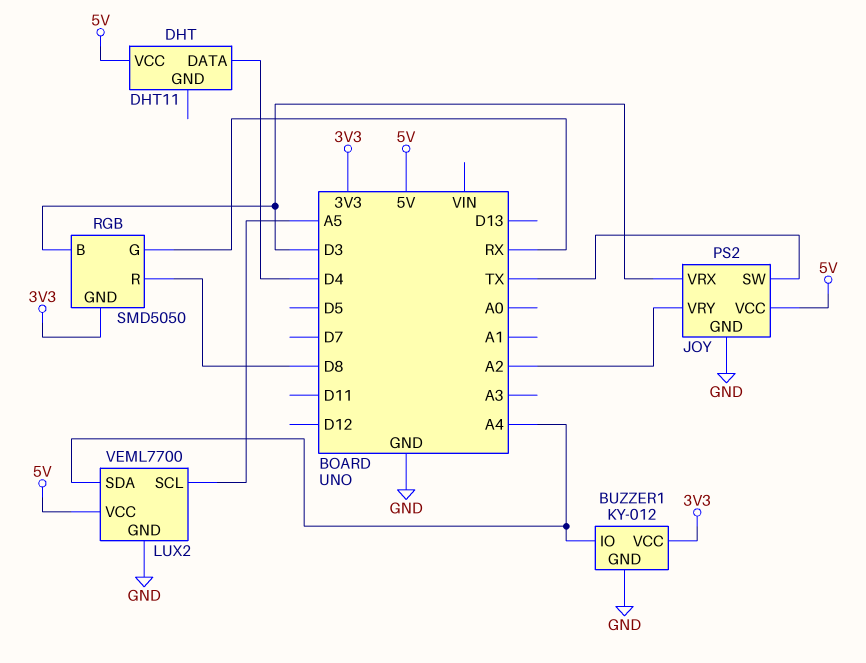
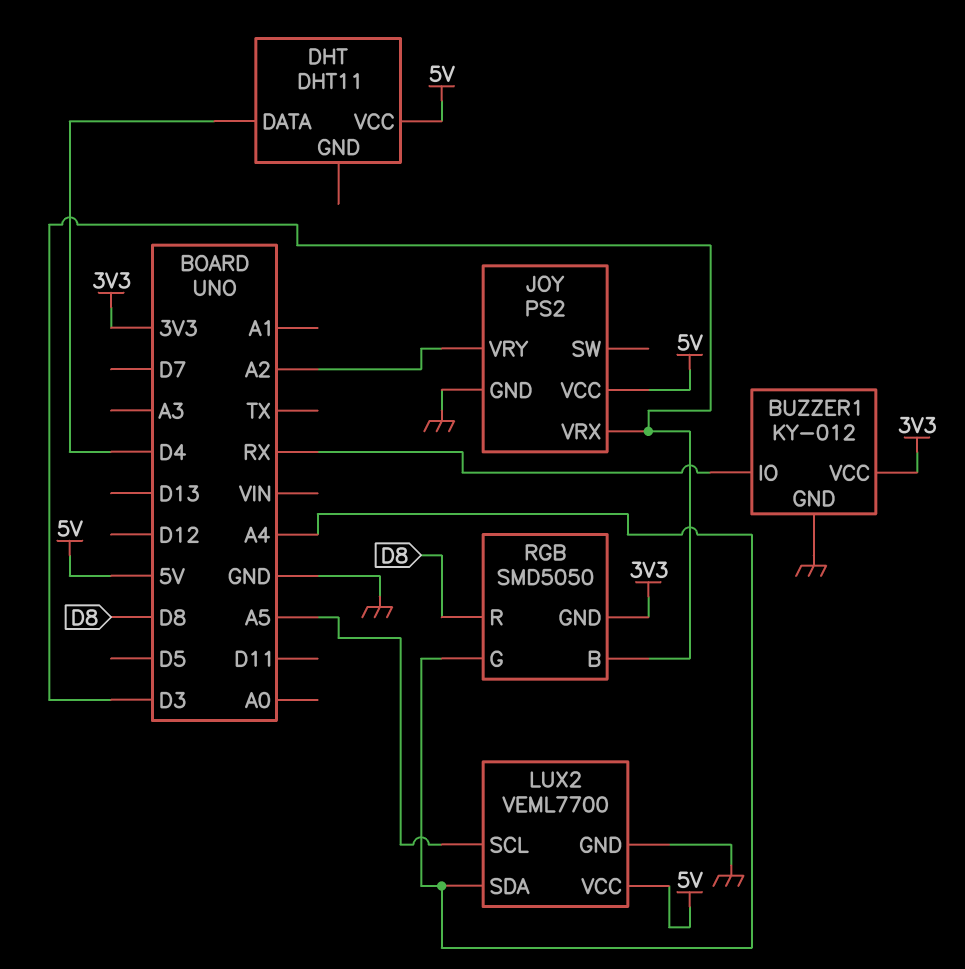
BUZZER1 pin IO: A4 -> RX
JOY pin SW: TX -> none
RGB pin G: RX -> A4

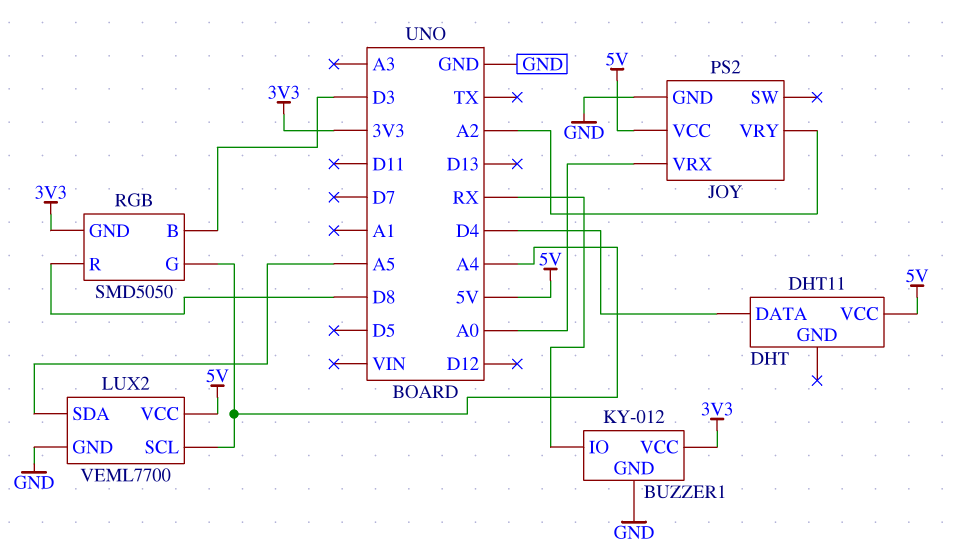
JOY pin VRX: D3 -> A0
LUX2 pin SCL: A5 -> A4
LUX2 pin SDA: A4 -> A5

